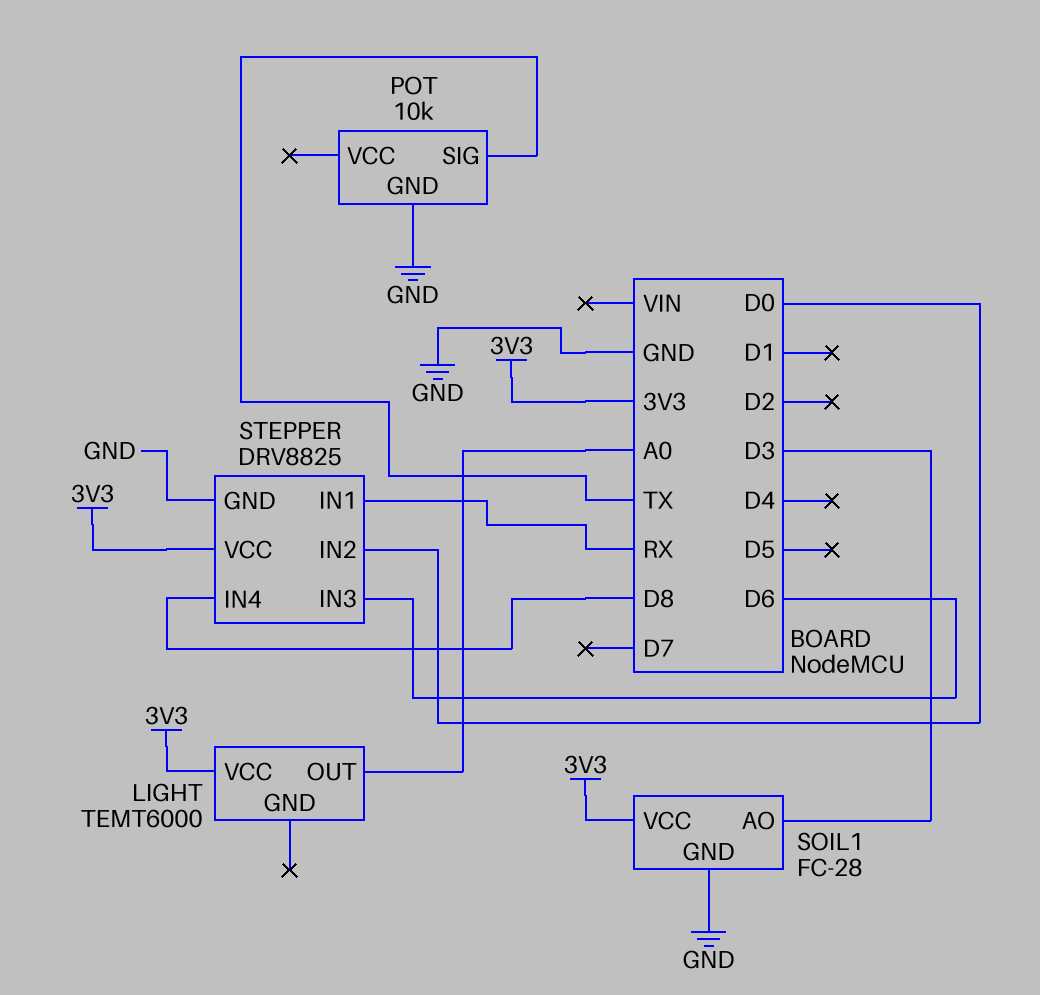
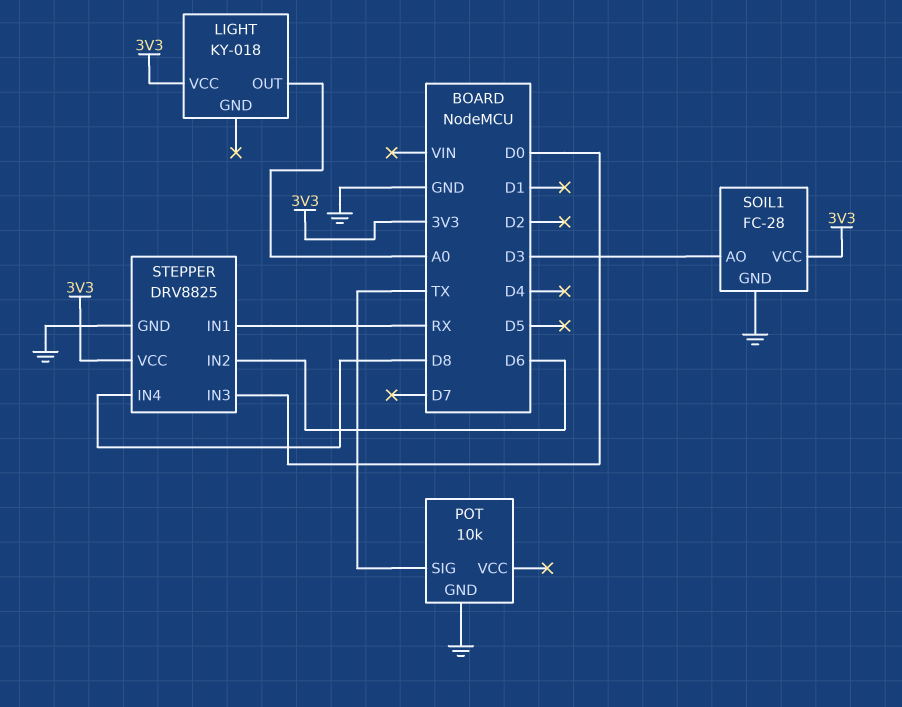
LIGHT: TEMT6000 -> KY-018
STEPPER pin IN2: D0 -> D6
STEPPER pin IN3: D6 -> D0

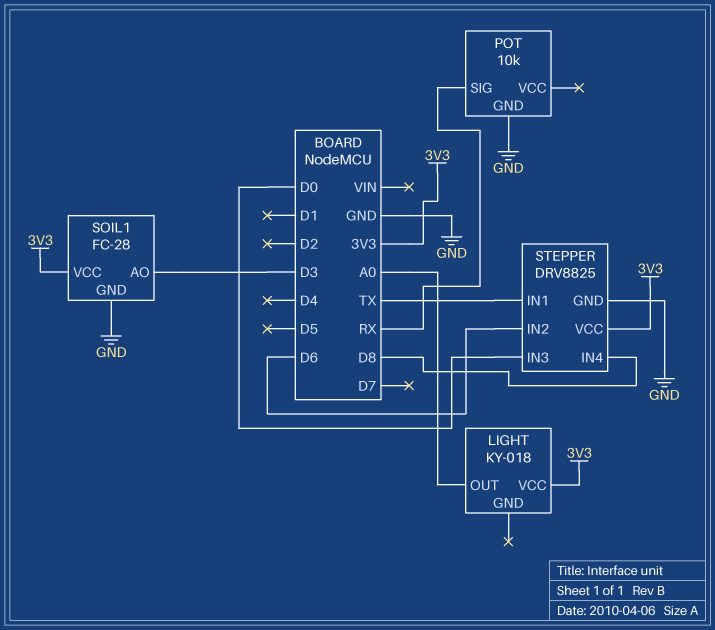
POT pin SIG: TX -> RX
STEPPER pin IN1: RX -> TX

